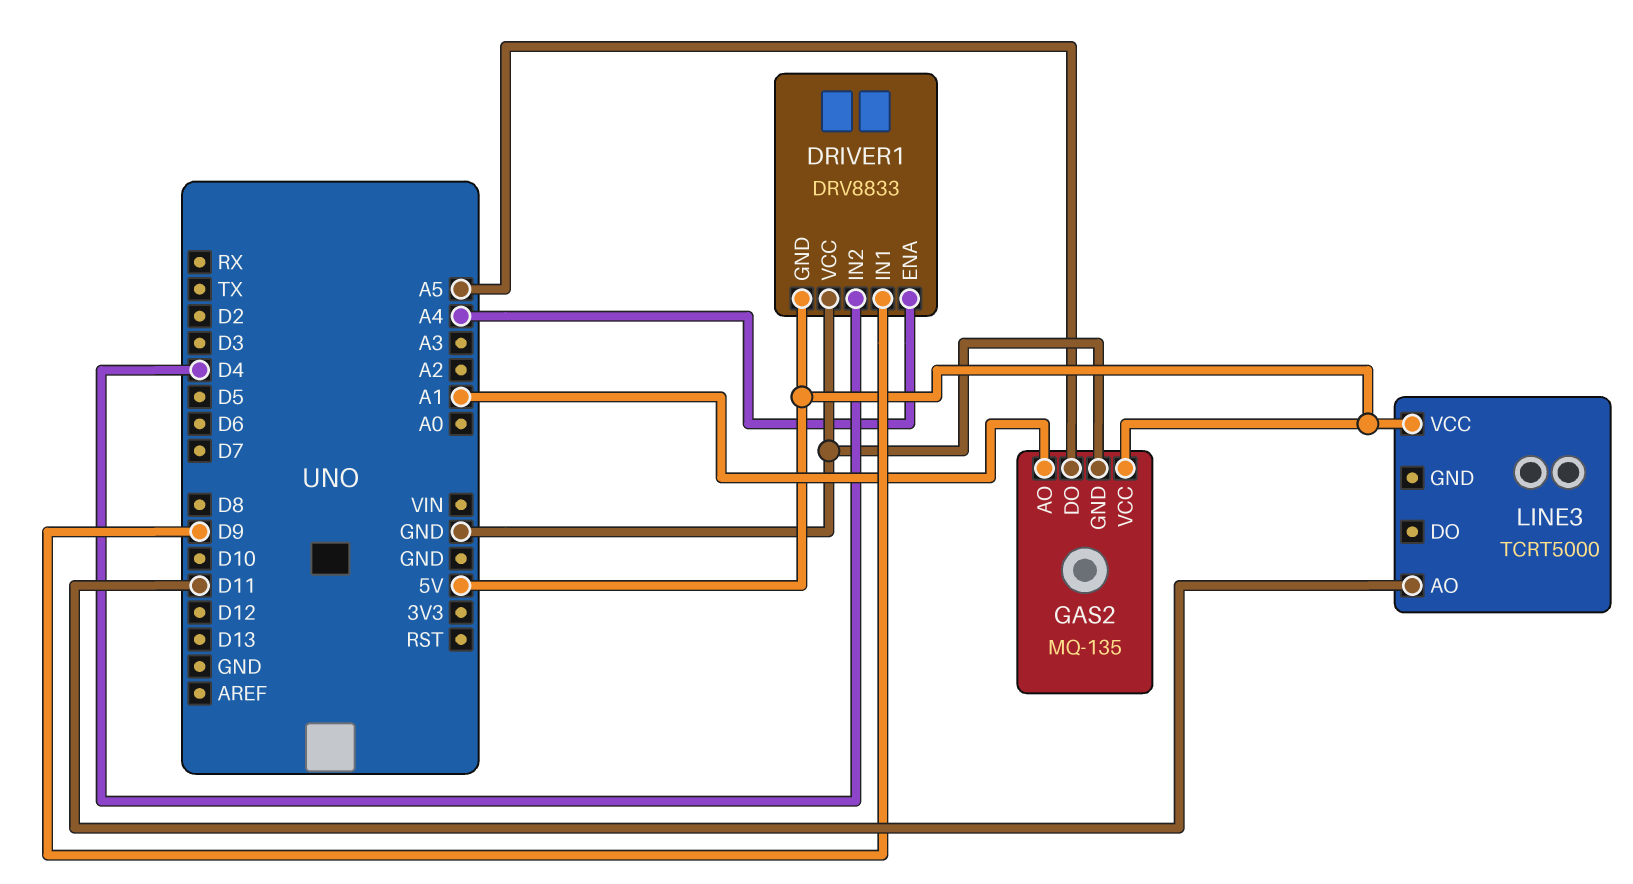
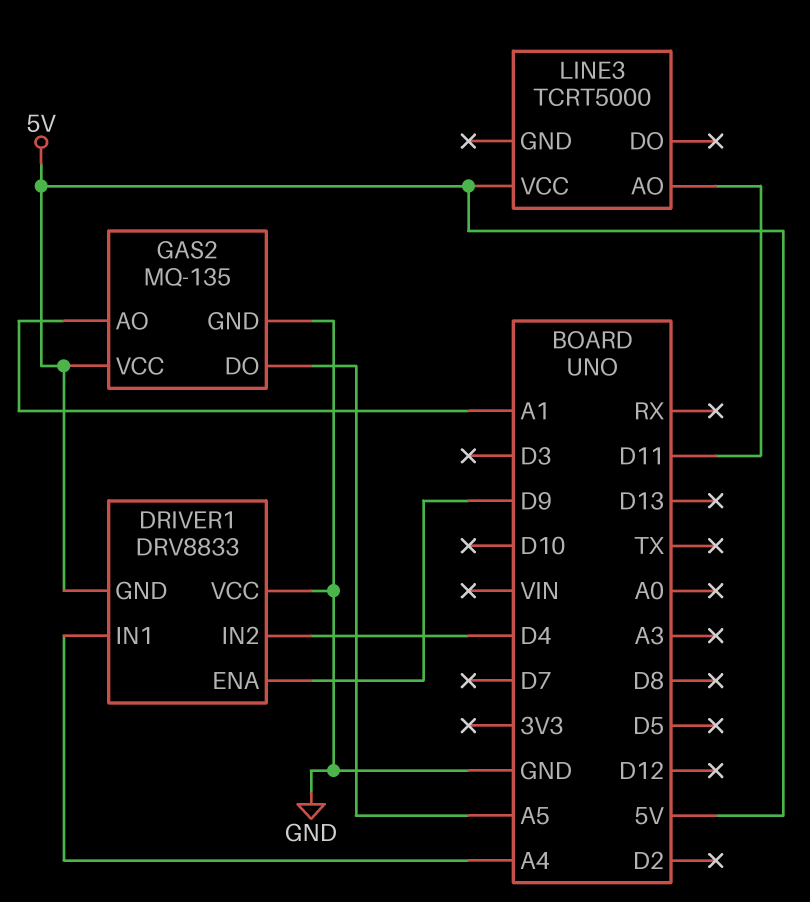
DRIVER1 pin ENA: A4 -> D9
DRIVER1 pin IN1: D9 -> A4

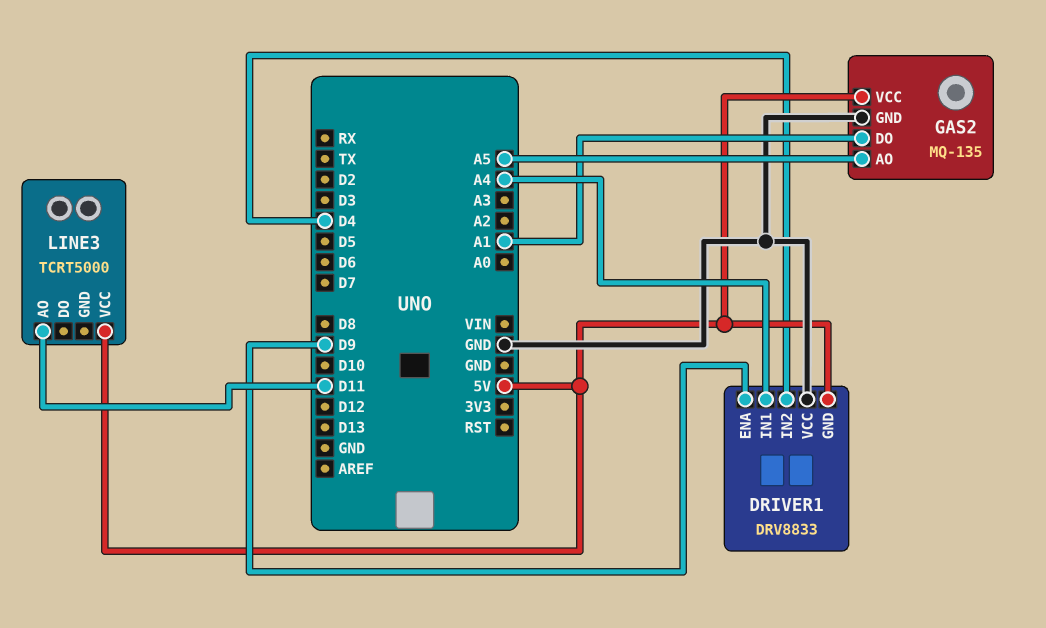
GAS2 pin AO: A1 -> A5
GAS2 pin DO: A5 -> A1

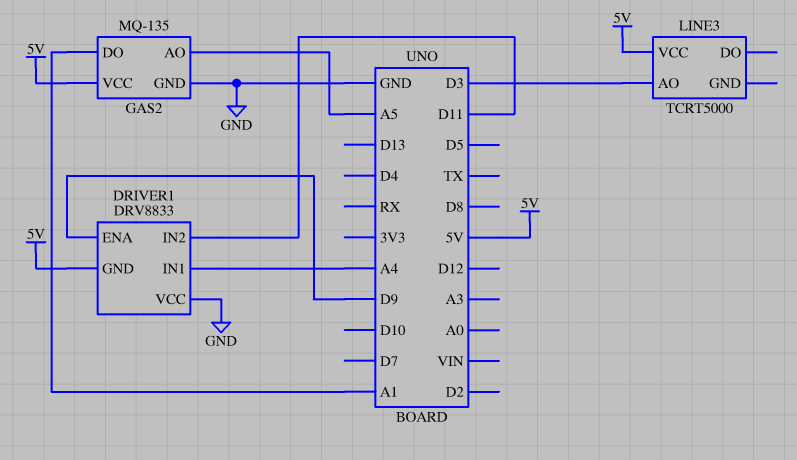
DRIVER1 pin IN2: D4 -> D11
LINE3 pin AO: D11 -> D3

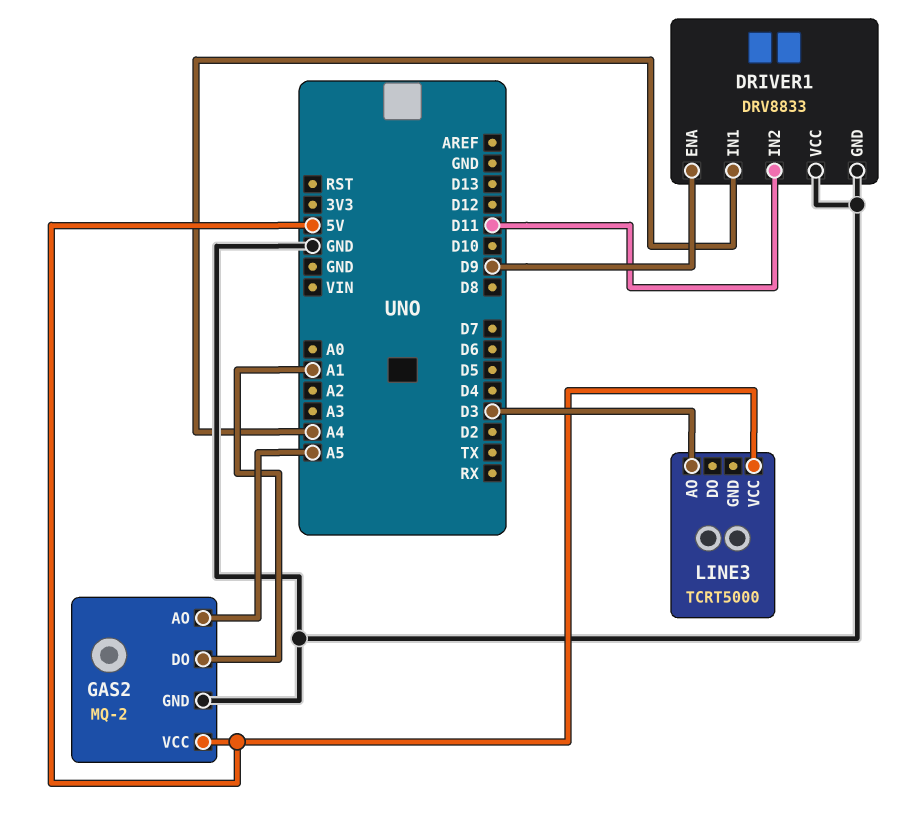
DRIVER1 pin GND: 5V -> GND
GAS2: MQ-135 -> MQ-2

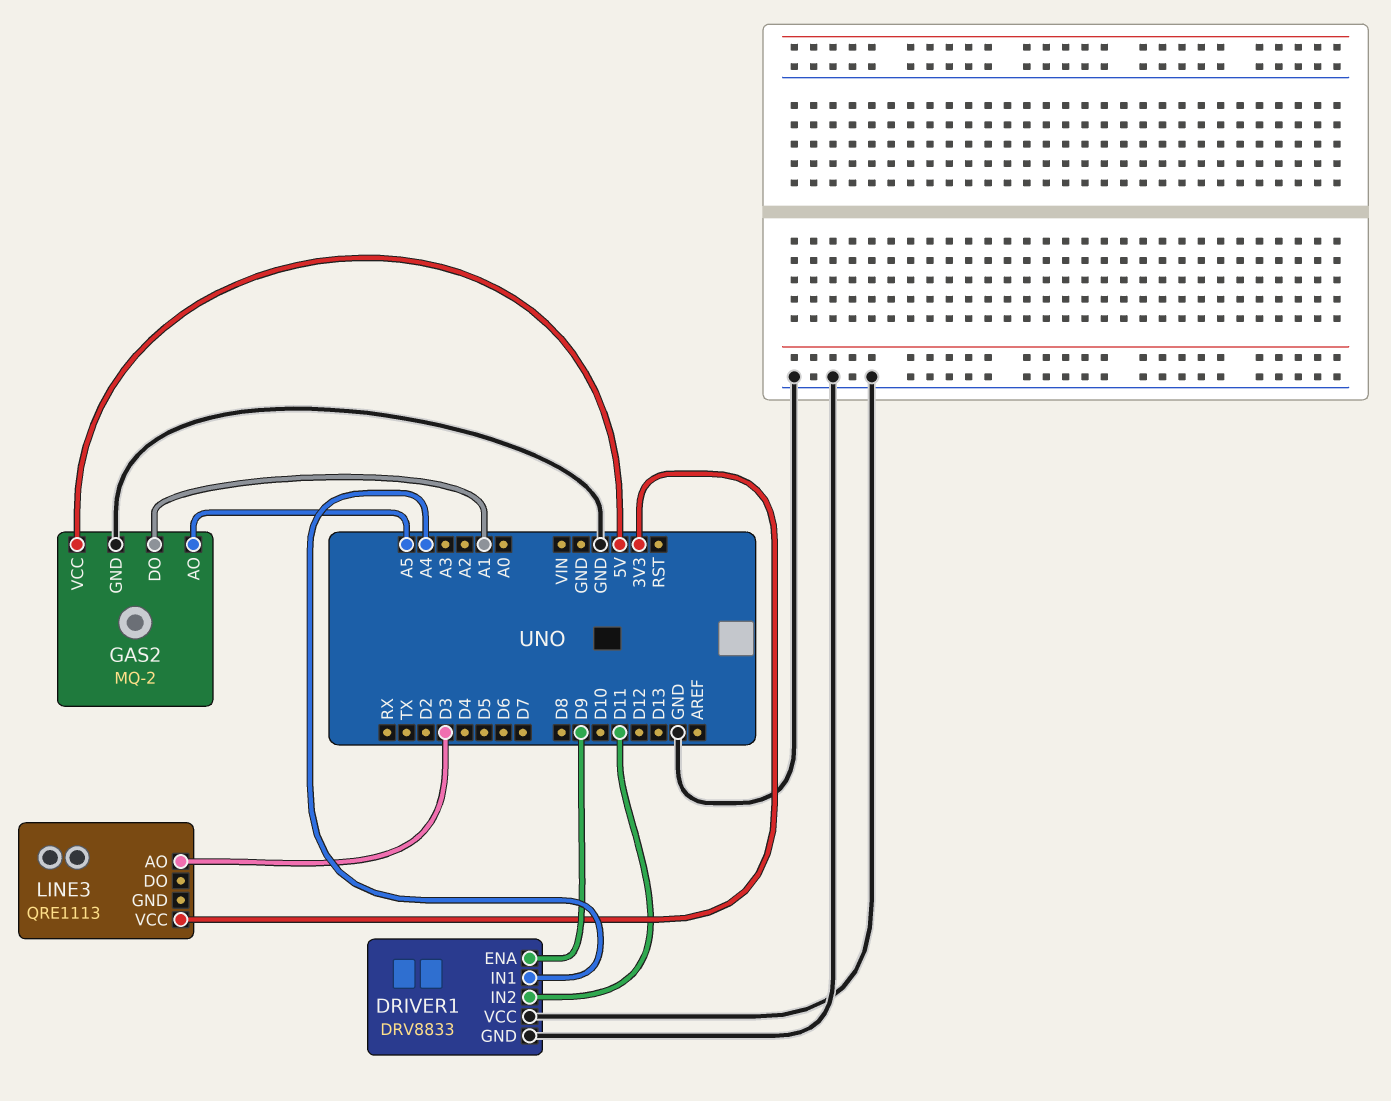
LINE3: TCRT5000 -> QRE1113
LINE3 pin VCC: 5V -> 3V3

